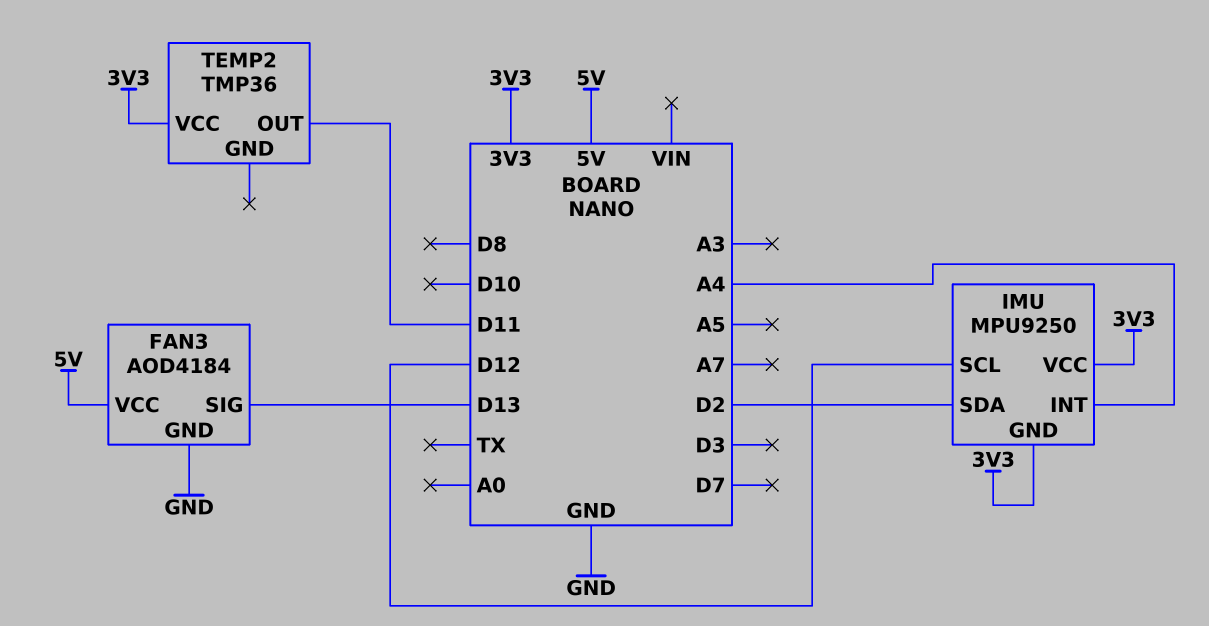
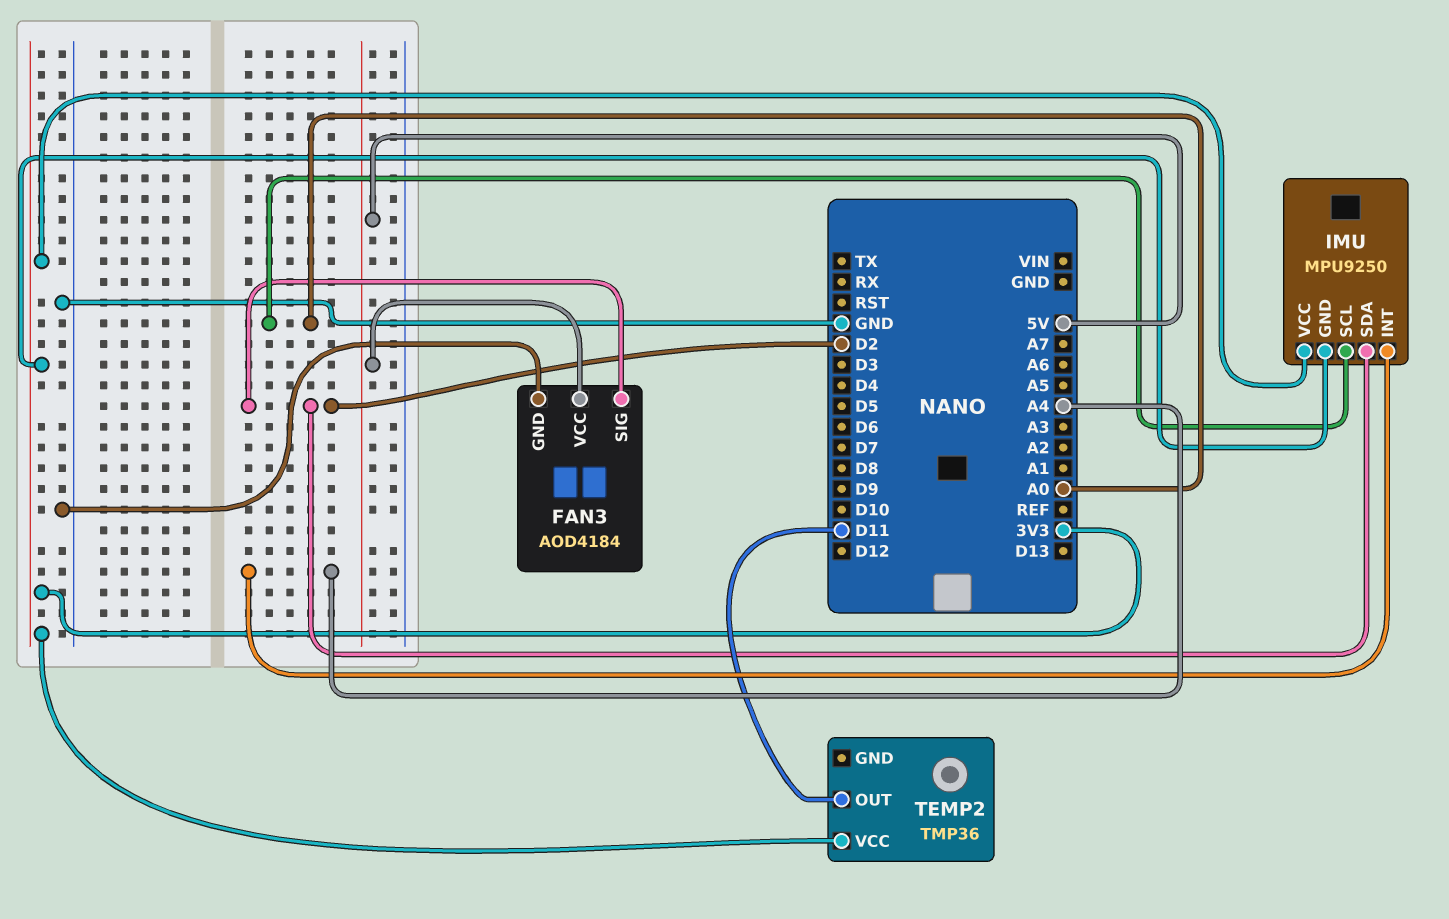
FAN3 pin SIG: D13 -> D2
IMU pin SCL: D12 -> A0

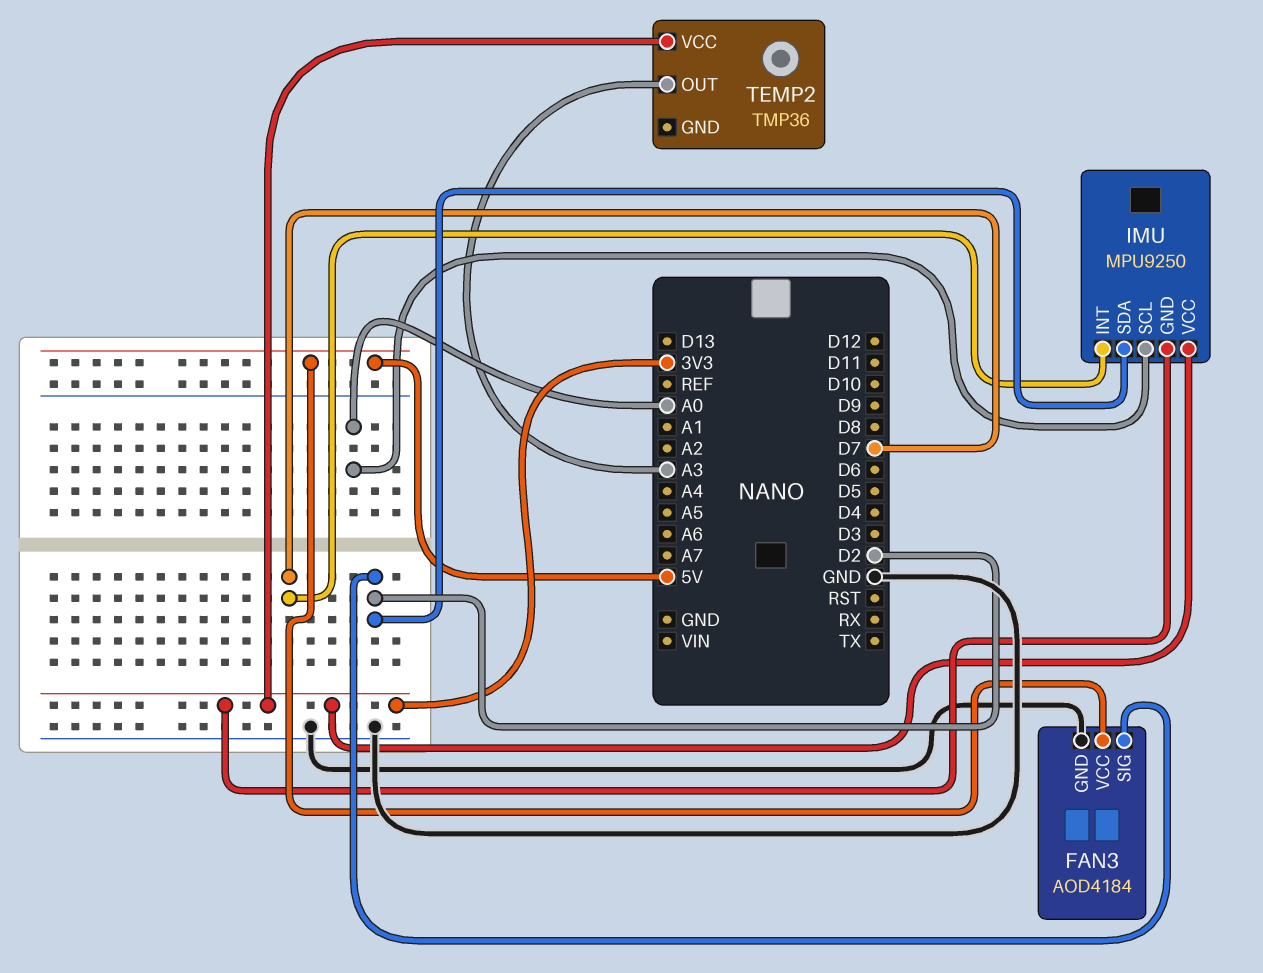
IMU pin INT: A4 -> D7
TEMP2 pin OUT: D11 -> A3

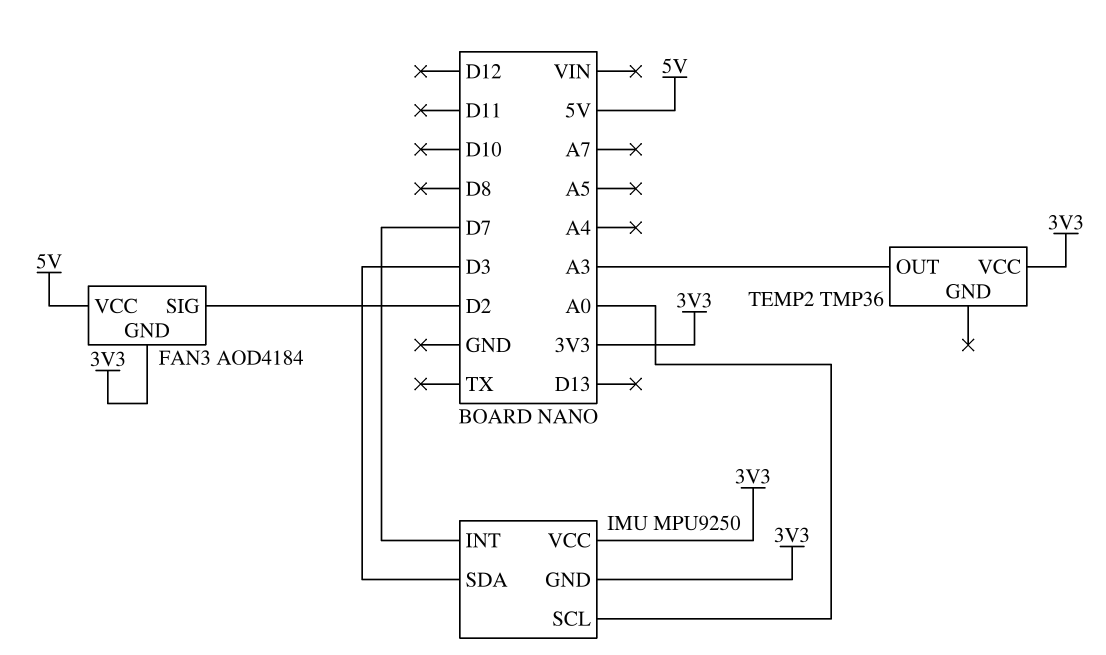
FAN3 pin GND: GND -> 3V3
IMU pin SDA: D2 -> D3

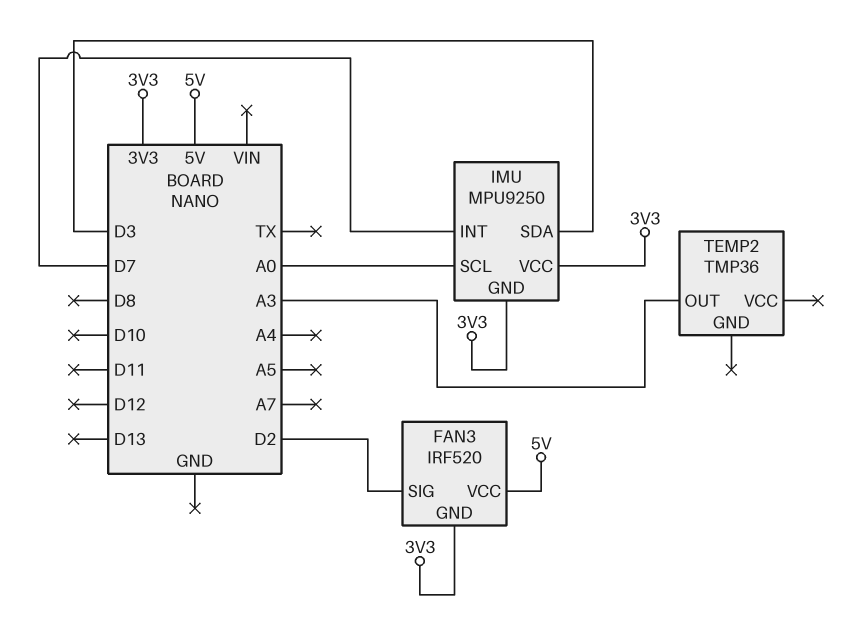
FAN3: AOD4184 -> IRF520
TEMP2 pin VCC: 3V3 -> none

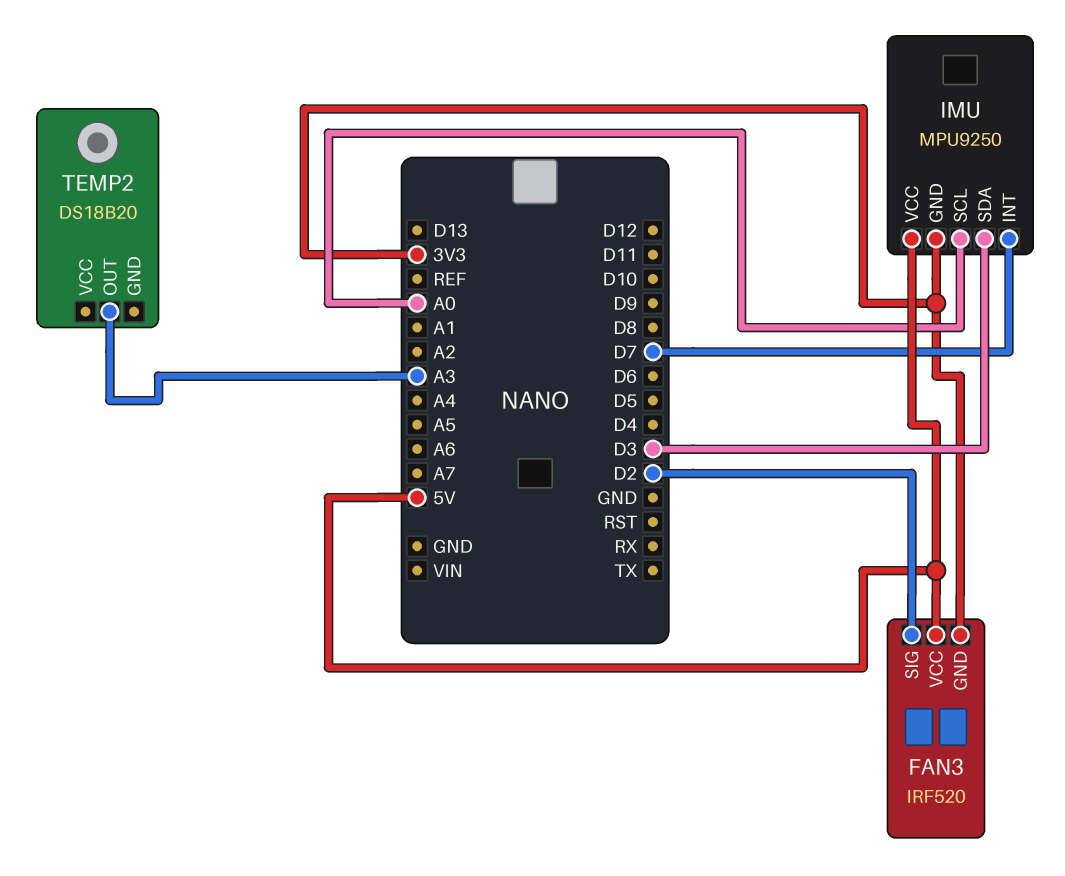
IMU pin VCC: 3V3 -> 5V
TEMP2: TMP36 -> DS18B20

